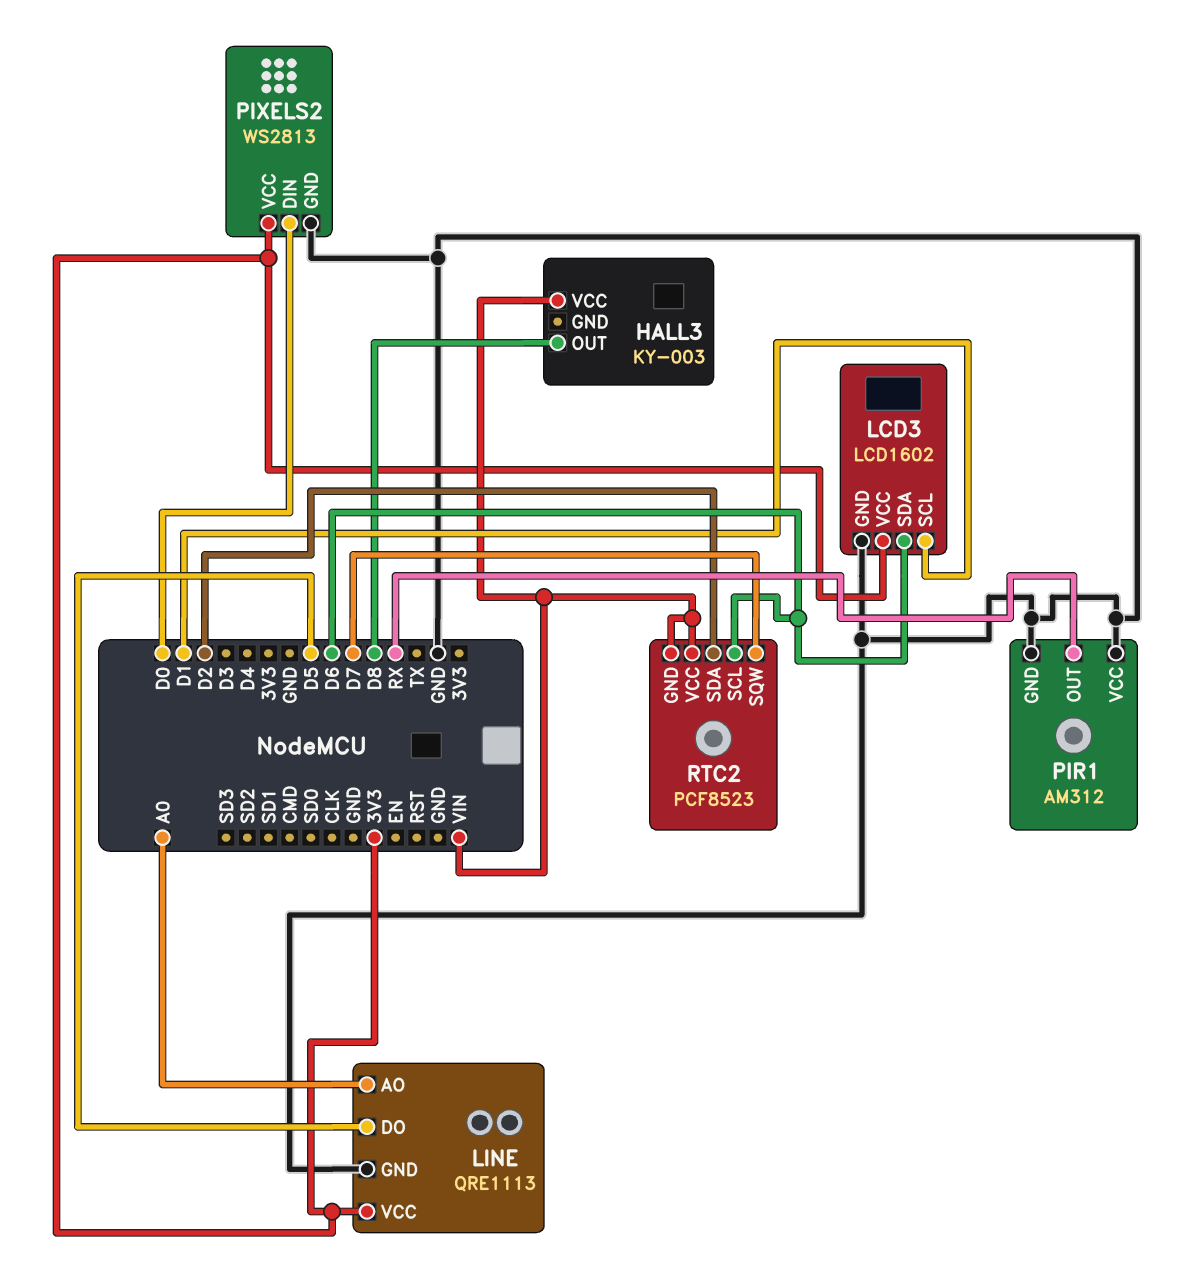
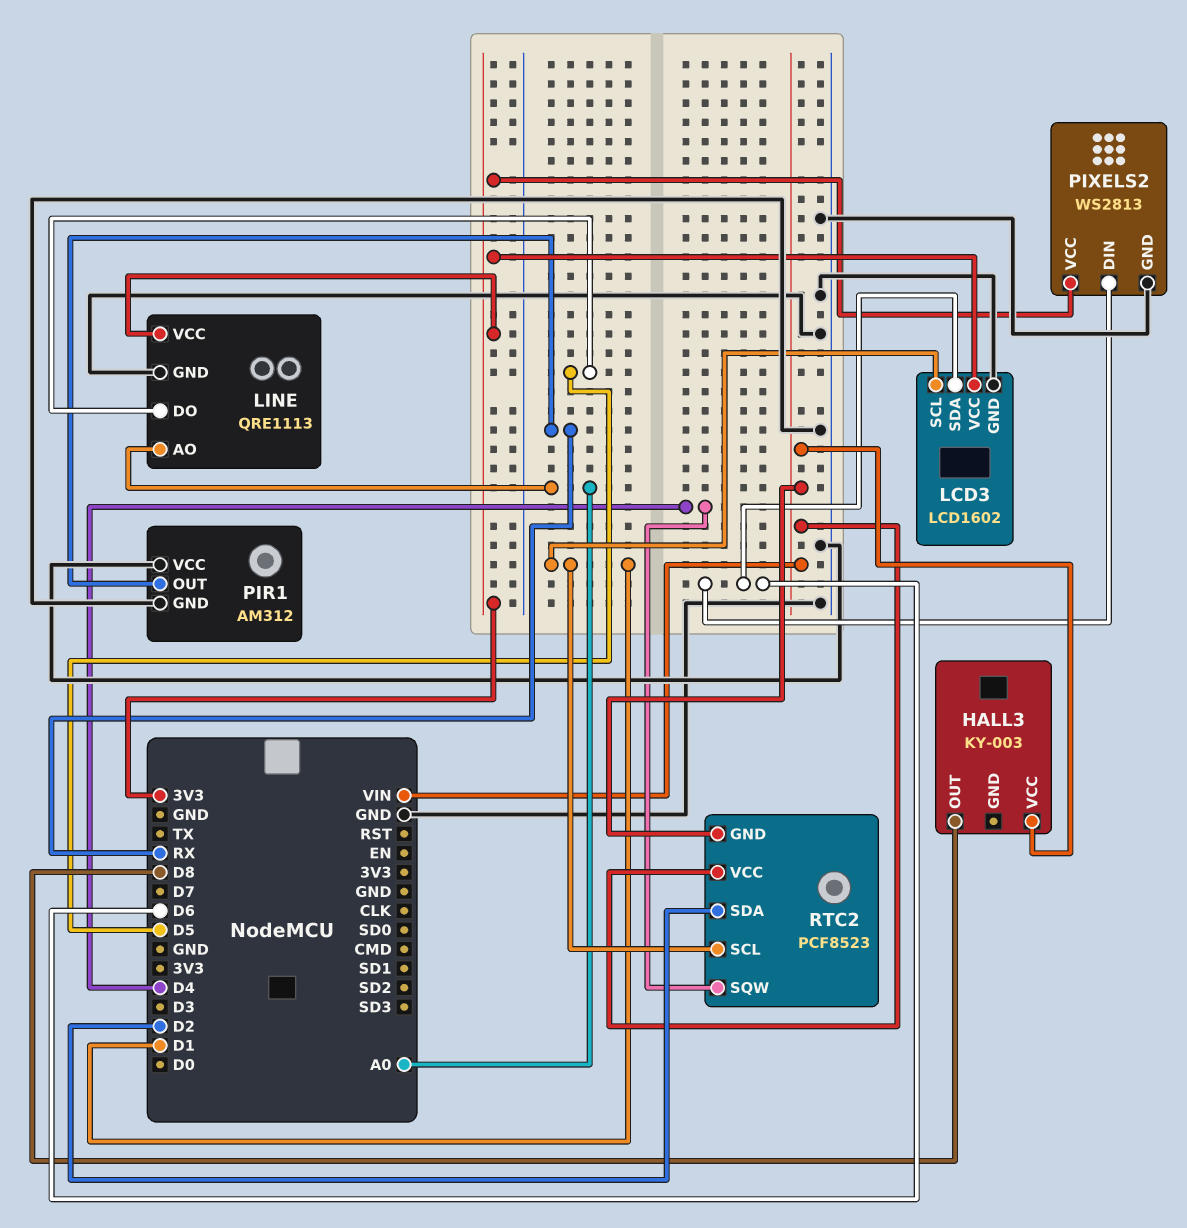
PIXELS2 pin DIN: D0 -> D6
RTC2 pin SCL: D6 -> D1
RTC2 pin SQW: D7 -> D4

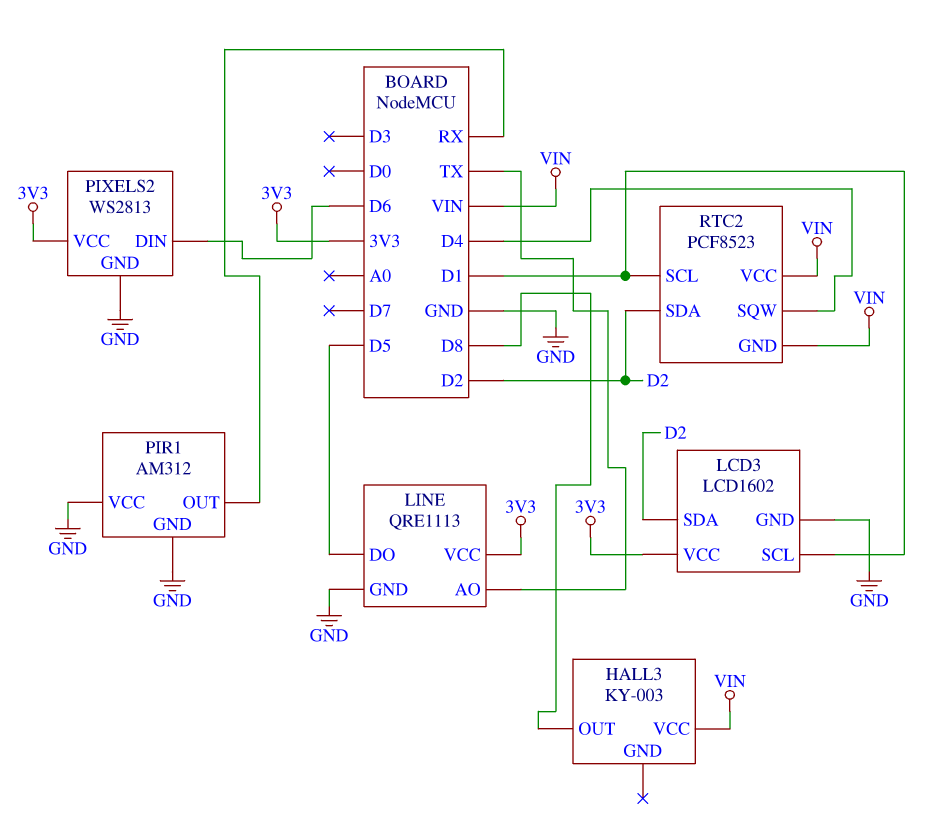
LCD3 pin SDA: D6 -> D2
LINE pin AO: A0 -> TX

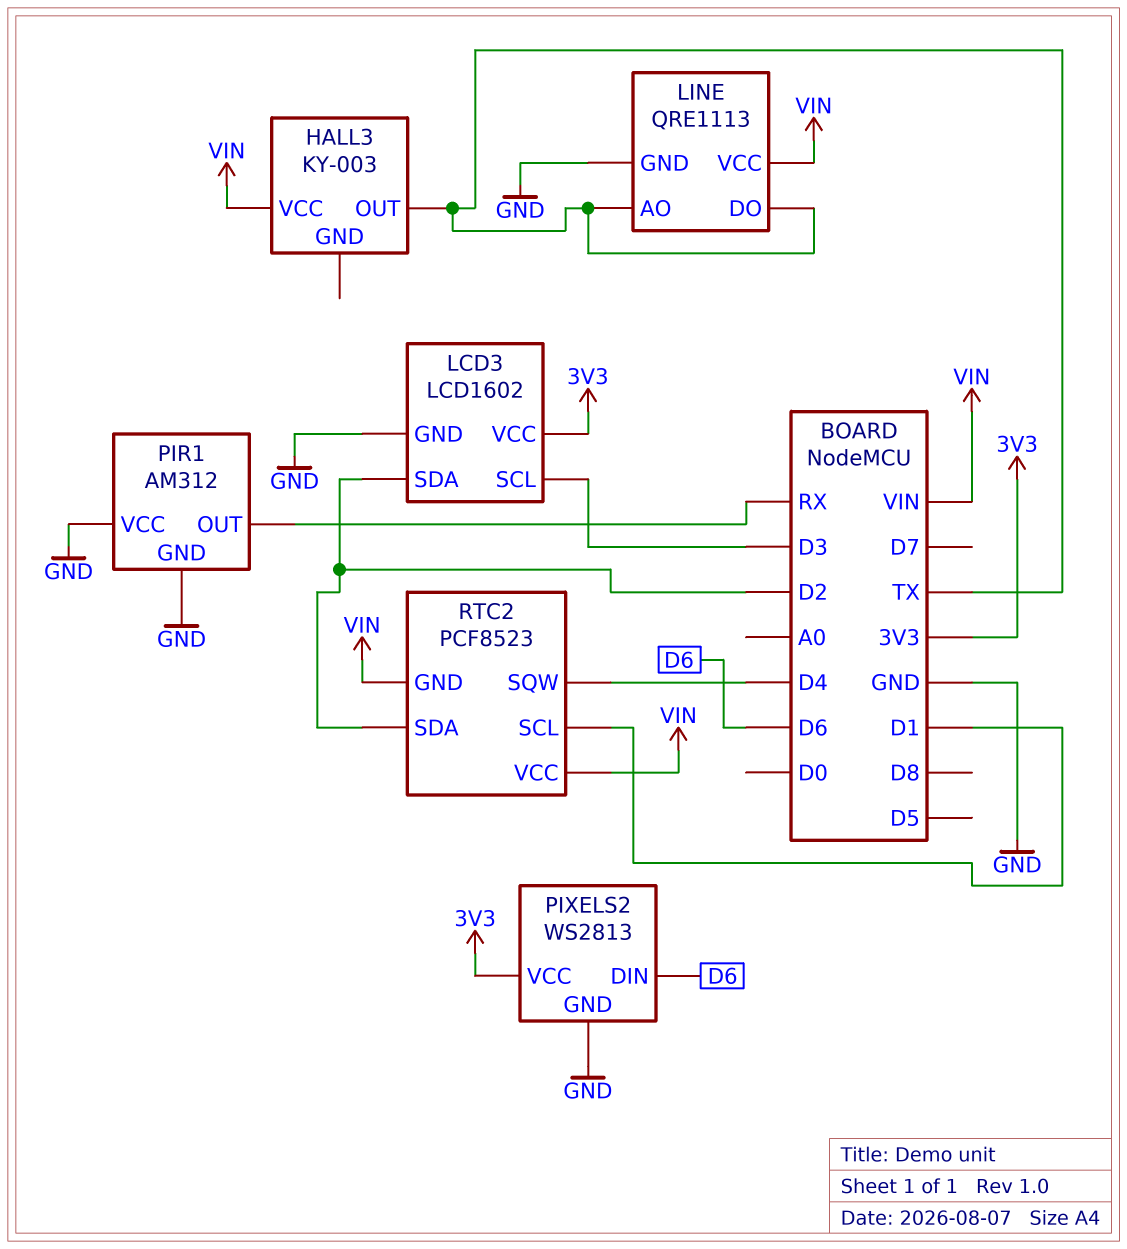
HALL3 pin OUT: D8 -> TX
LCD3 pin SCL: D1 -> D3
LINE pin DO: D5 -> TX
LINE pin VCC: 3V3 -> VIN

